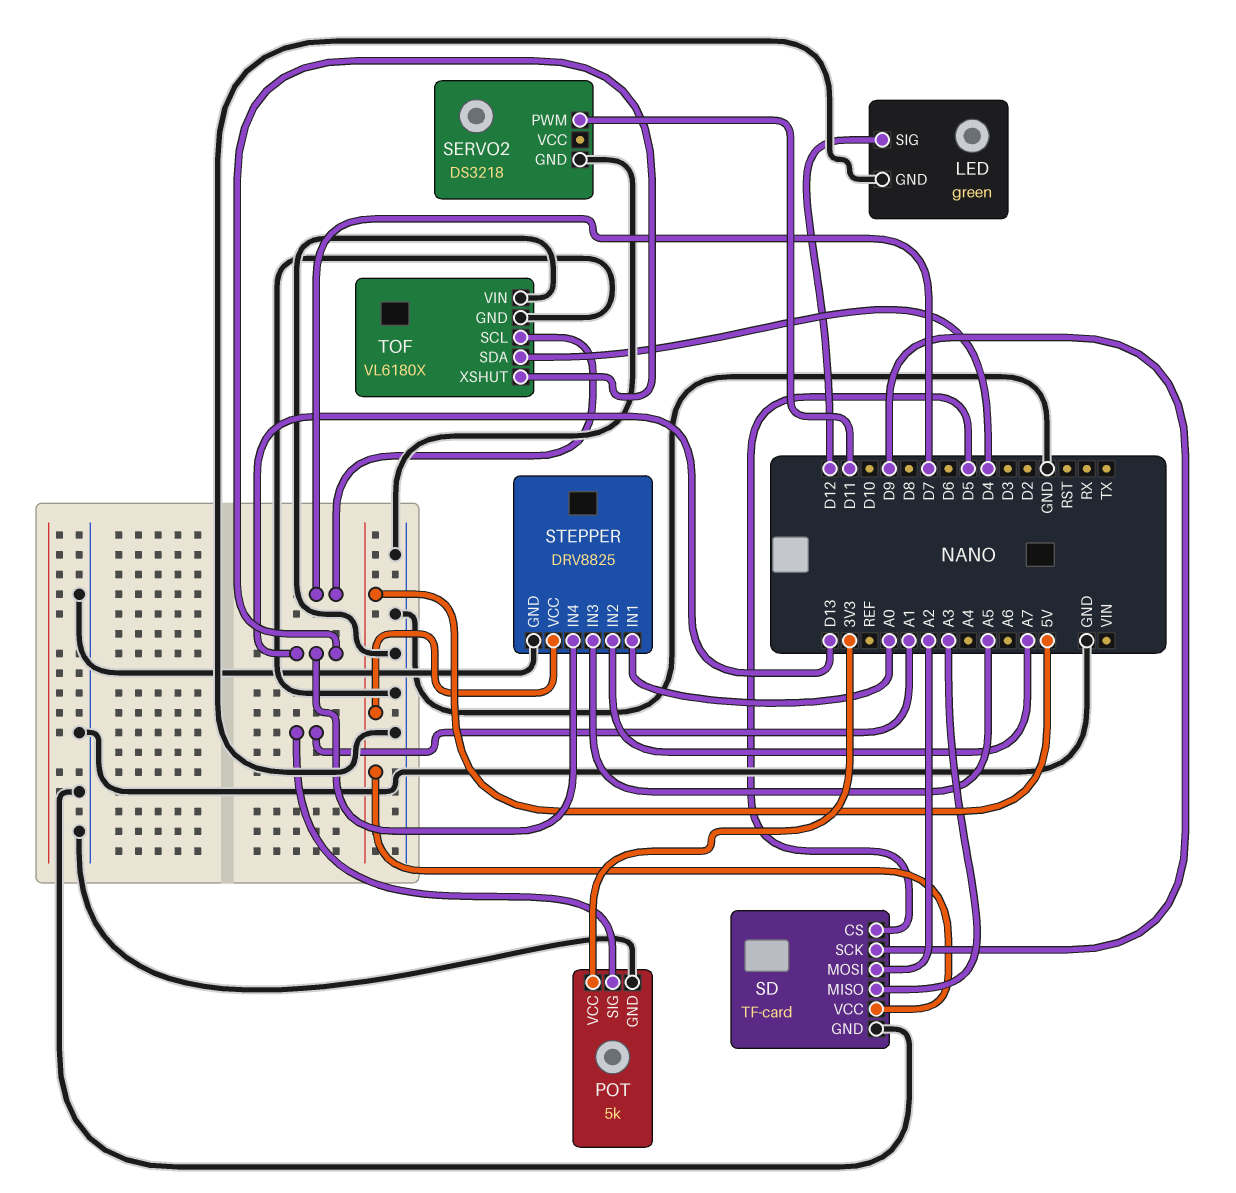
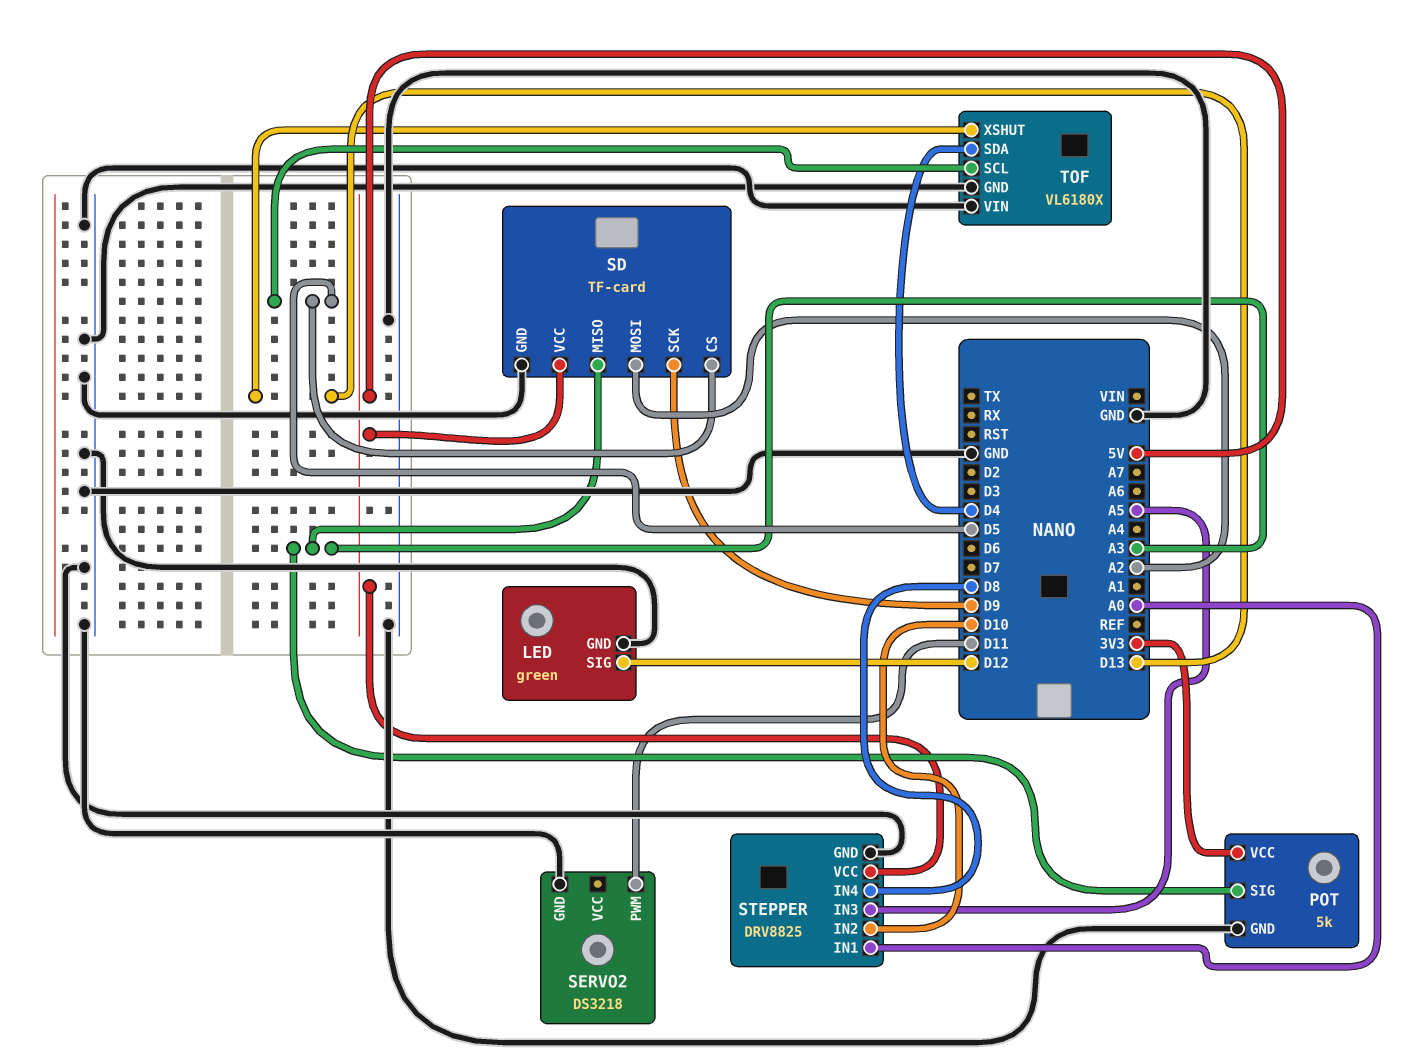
POT pin SIG: A1 -> A3
STEPPER pin IN2: A7 -> D10
STEPPER pin IN4: D13 -> D8
TOF pin SCL: D7 -> D5

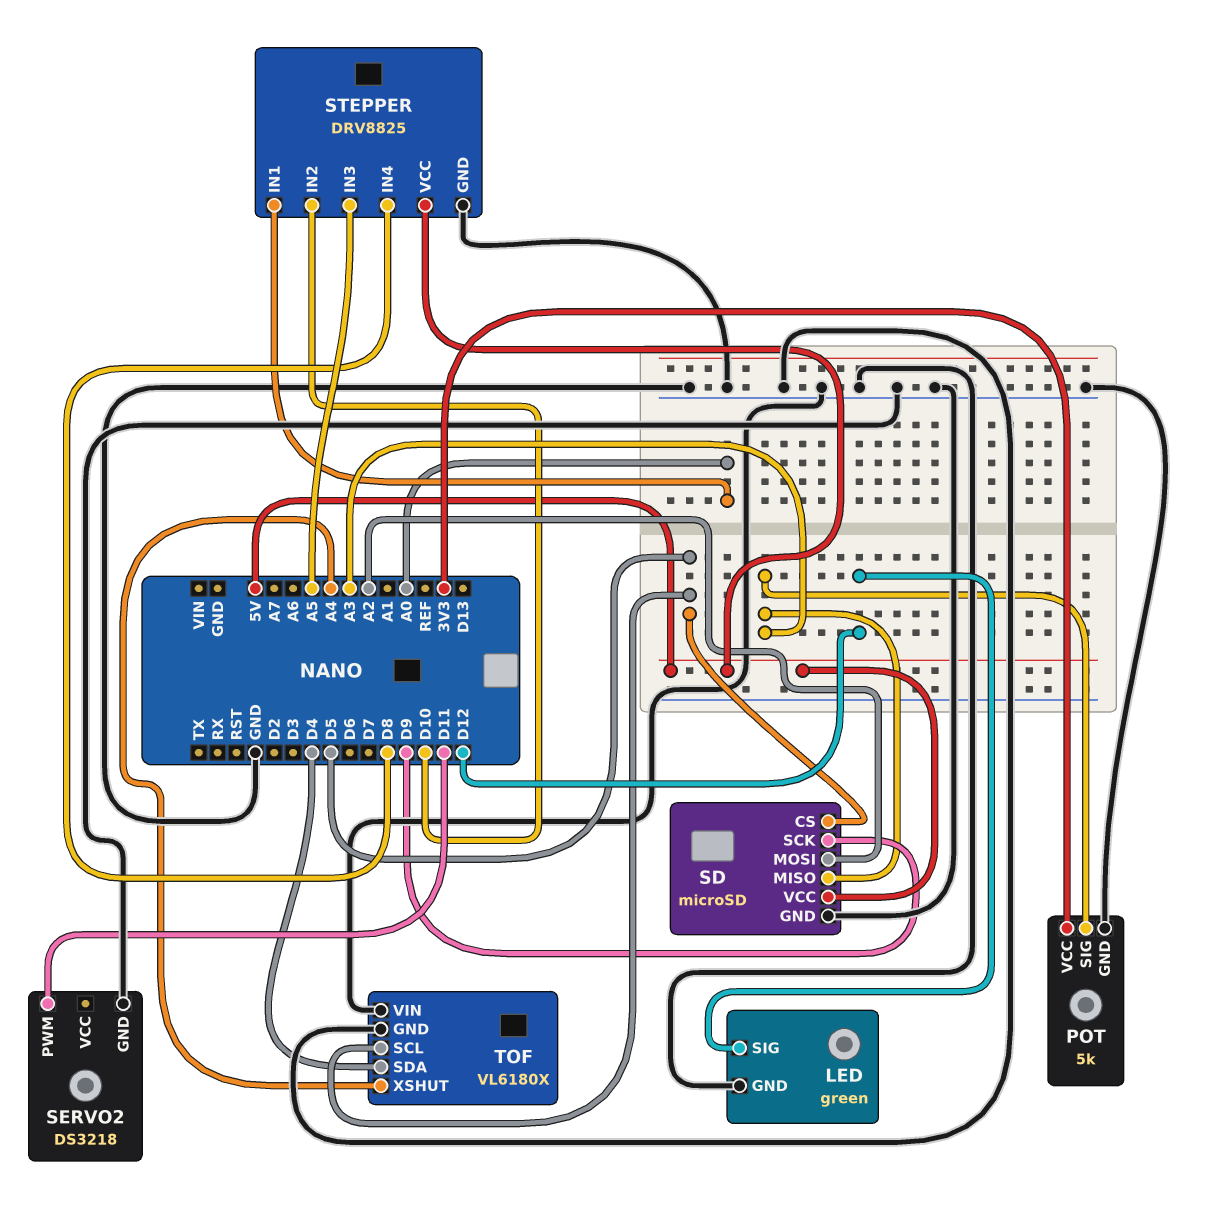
SD: TF-card -> microSD
TOF pin XSHUT: D13 -> A4

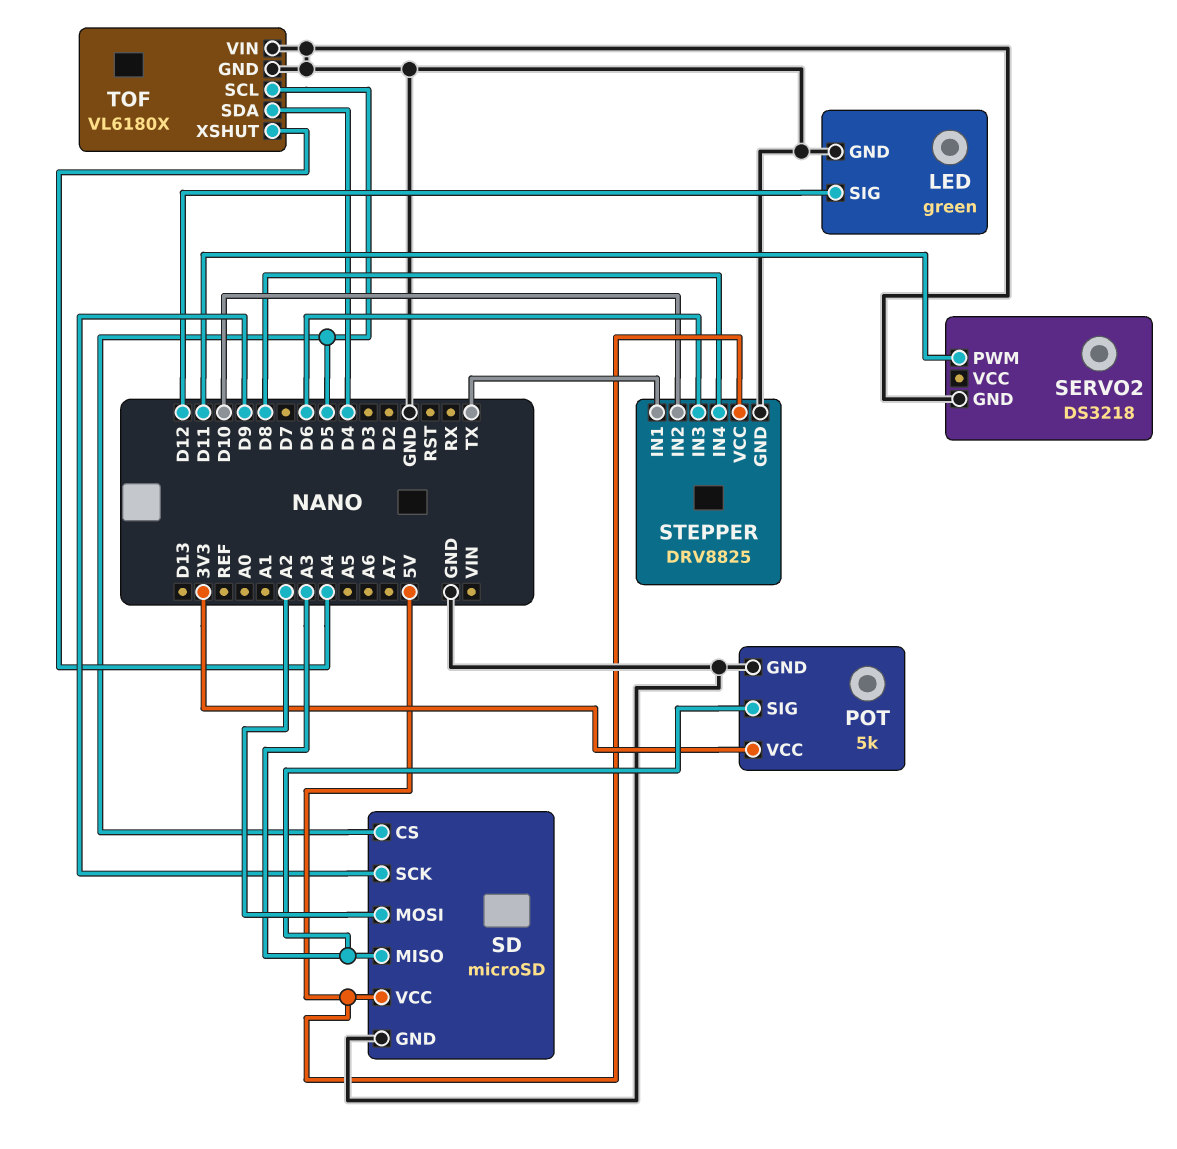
STEPPER pin IN1: A0 -> TX
STEPPER pin IN3: A5 -> D6

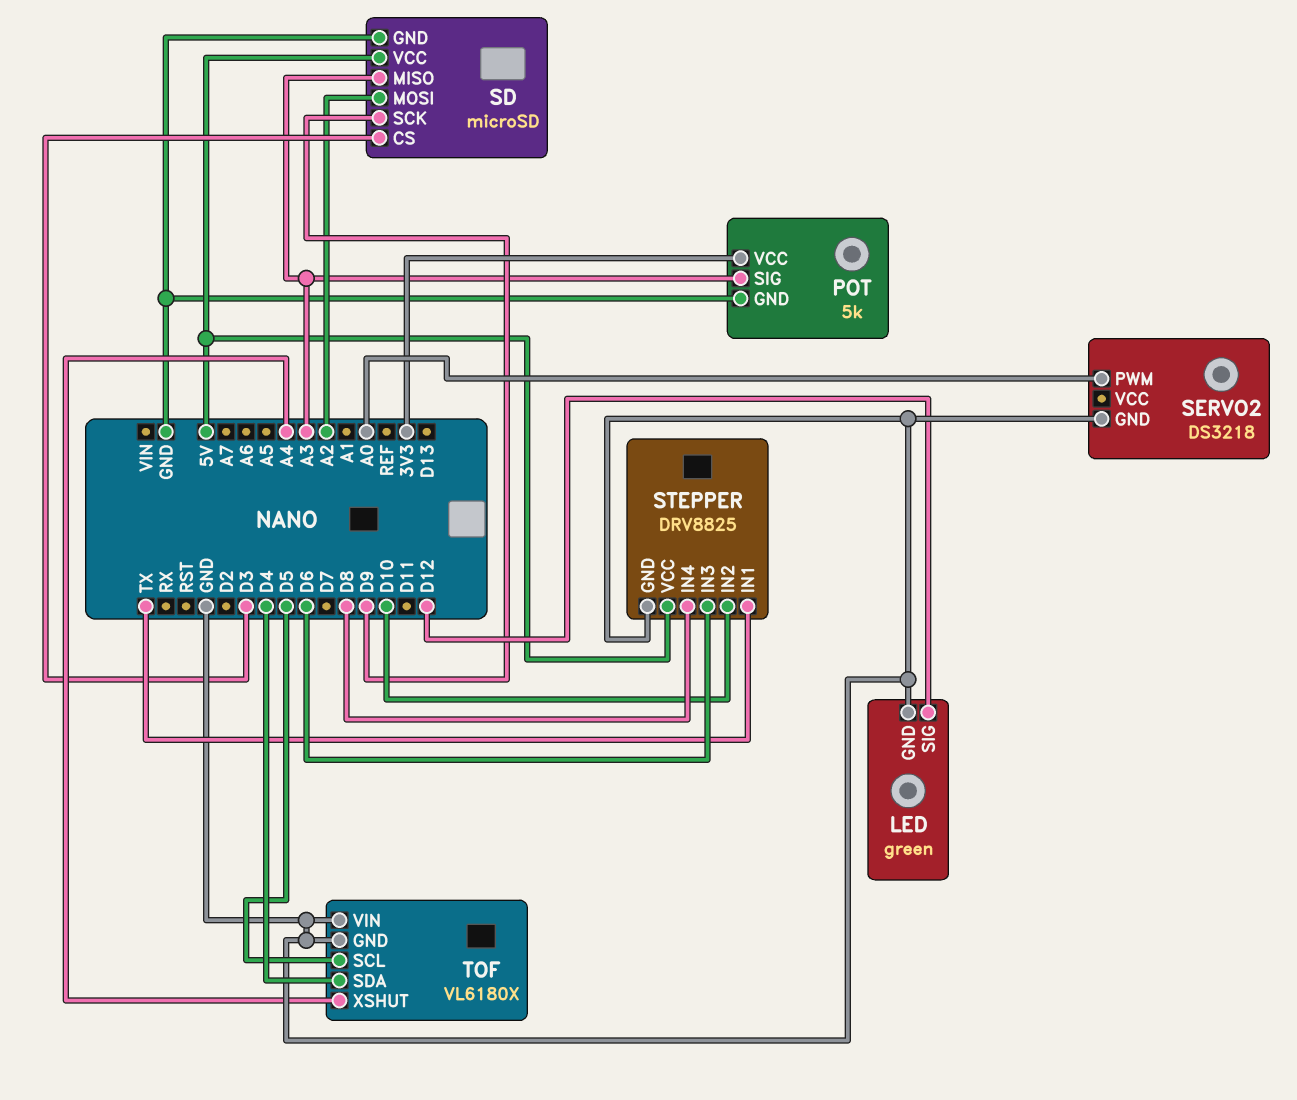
SD pin CS: D5 -> D3
SERVO2 pin PWM: D11 -> A0

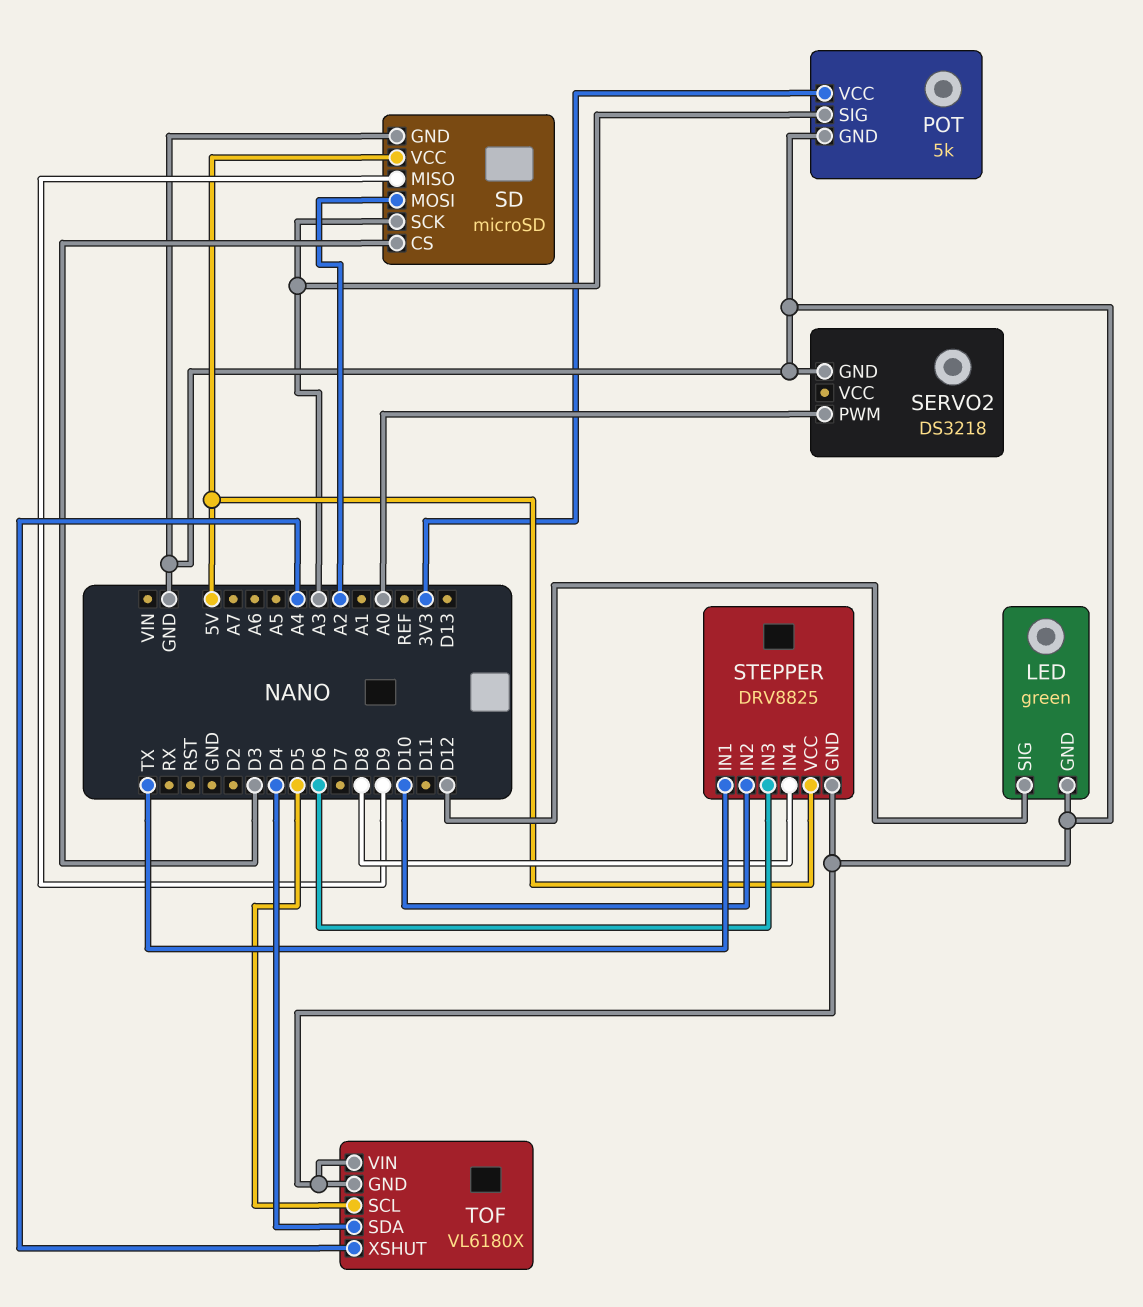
SD pin MISO: A3 -> D9
SD pin SCK: D9 -> A3

